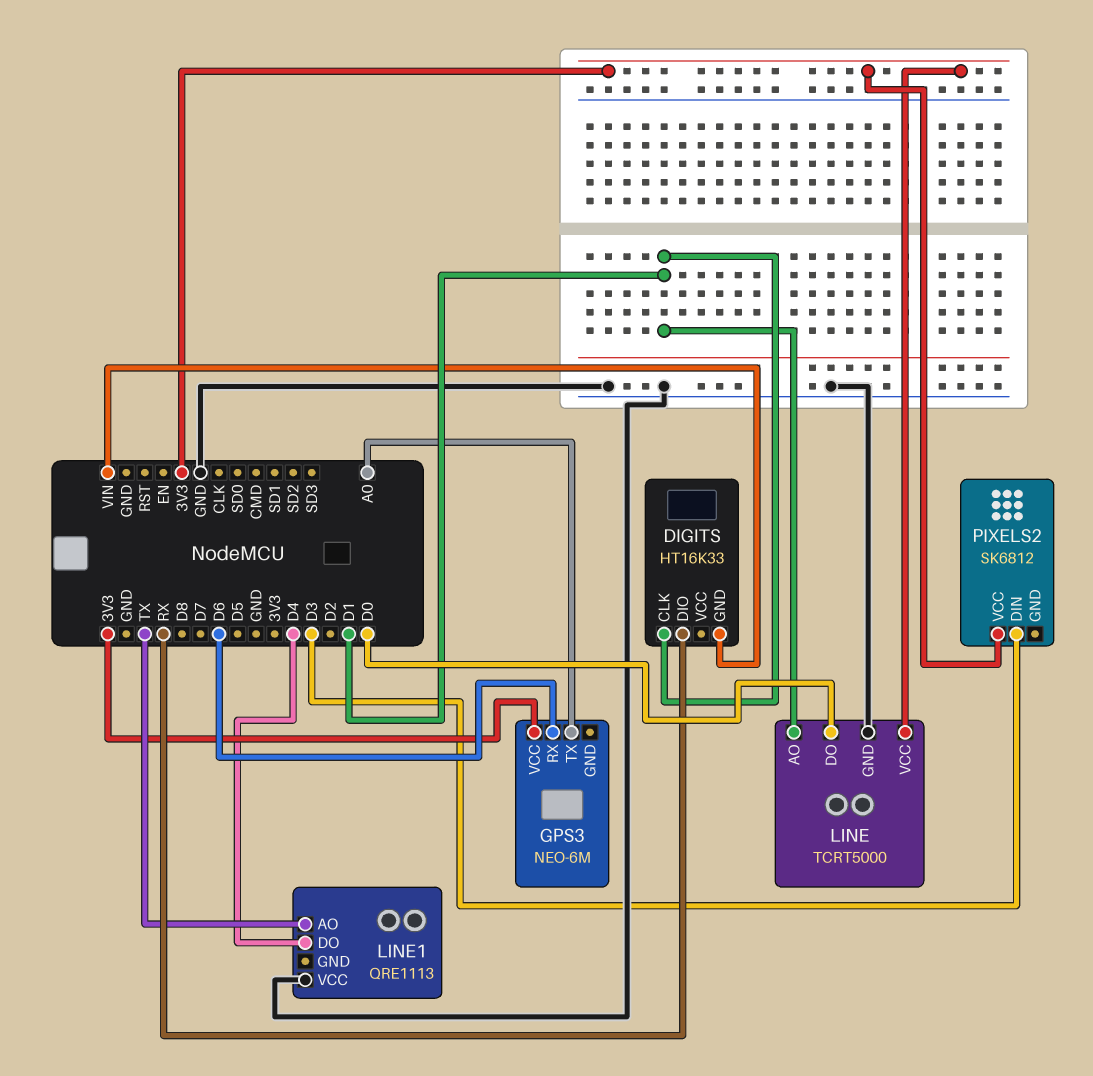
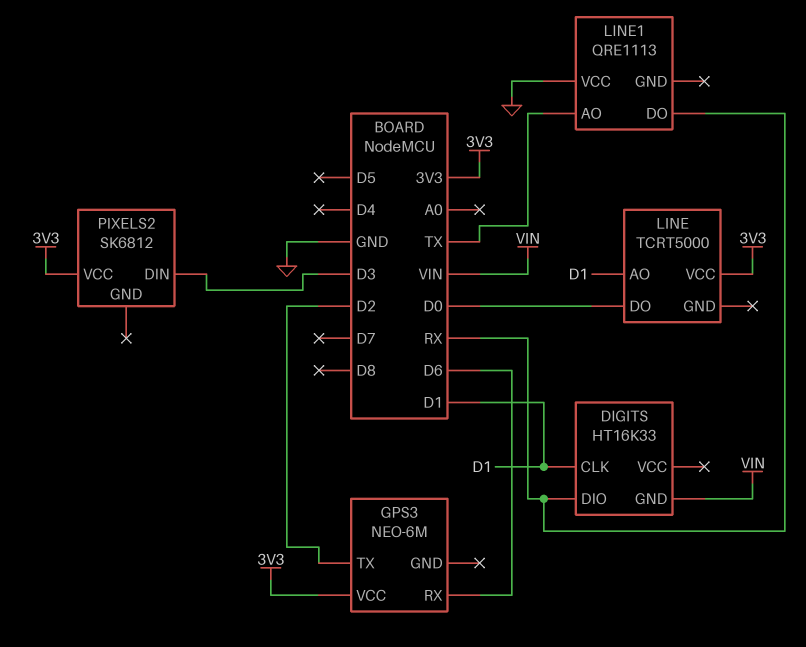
GPS3 pin TX: A0 -> D2
LINE pin GND: GND -> none
LINE1 pin DO: D4 -> RX

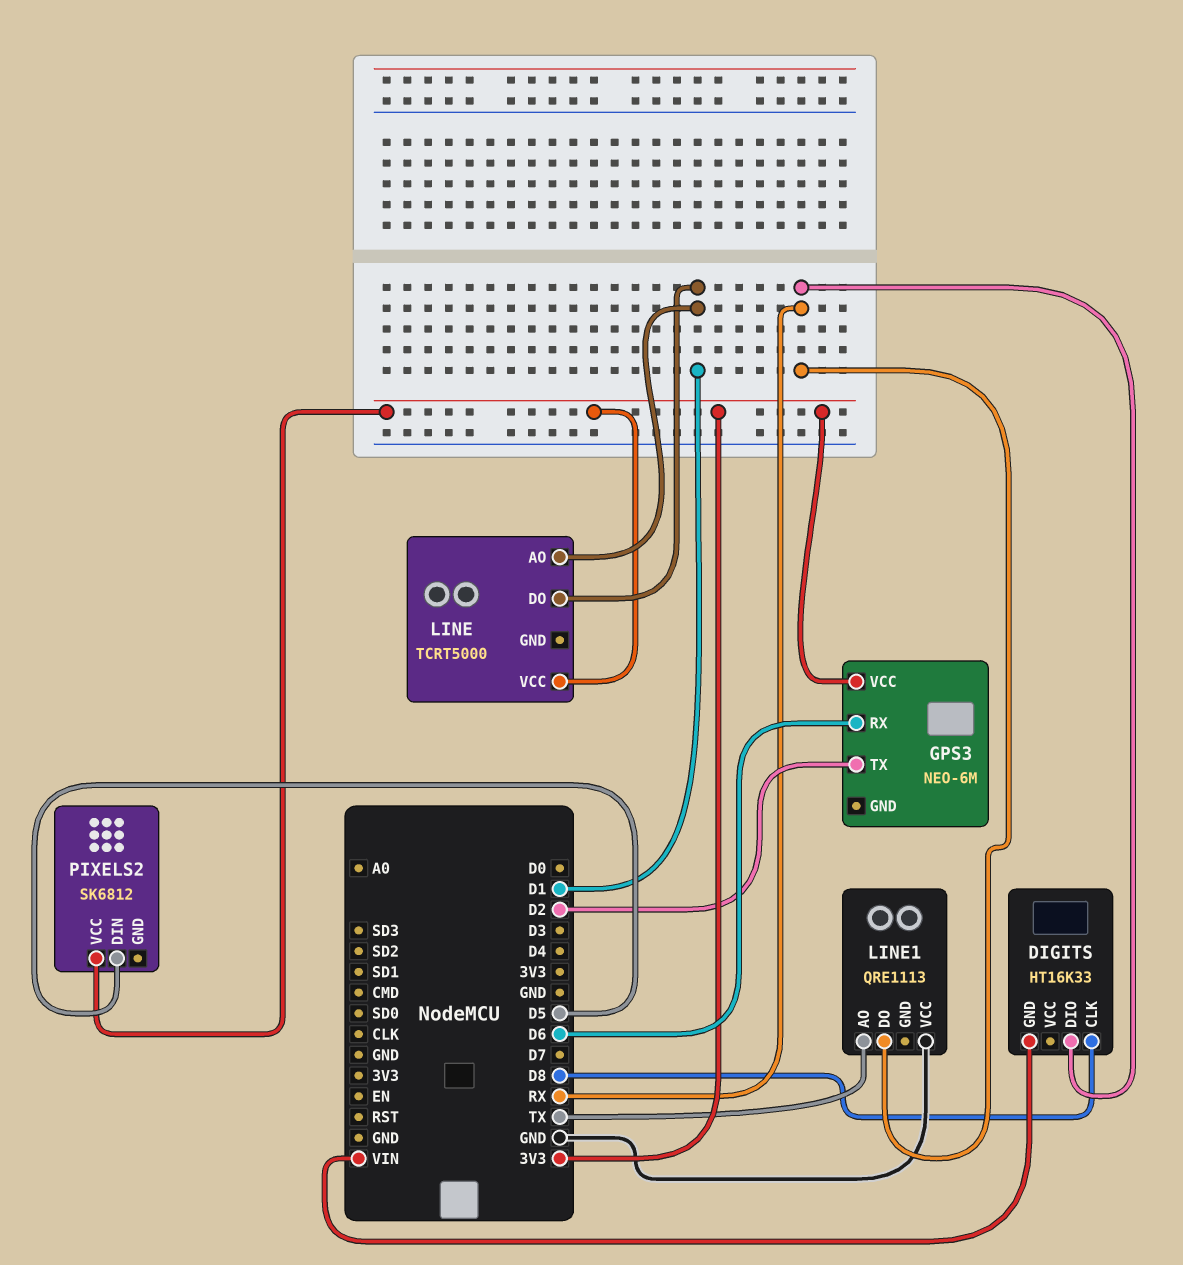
DIGITS pin CLK: D1 -> D8
LINE pin DO: D0 -> D1
PIXELS2 pin DIN: D3 -> D5

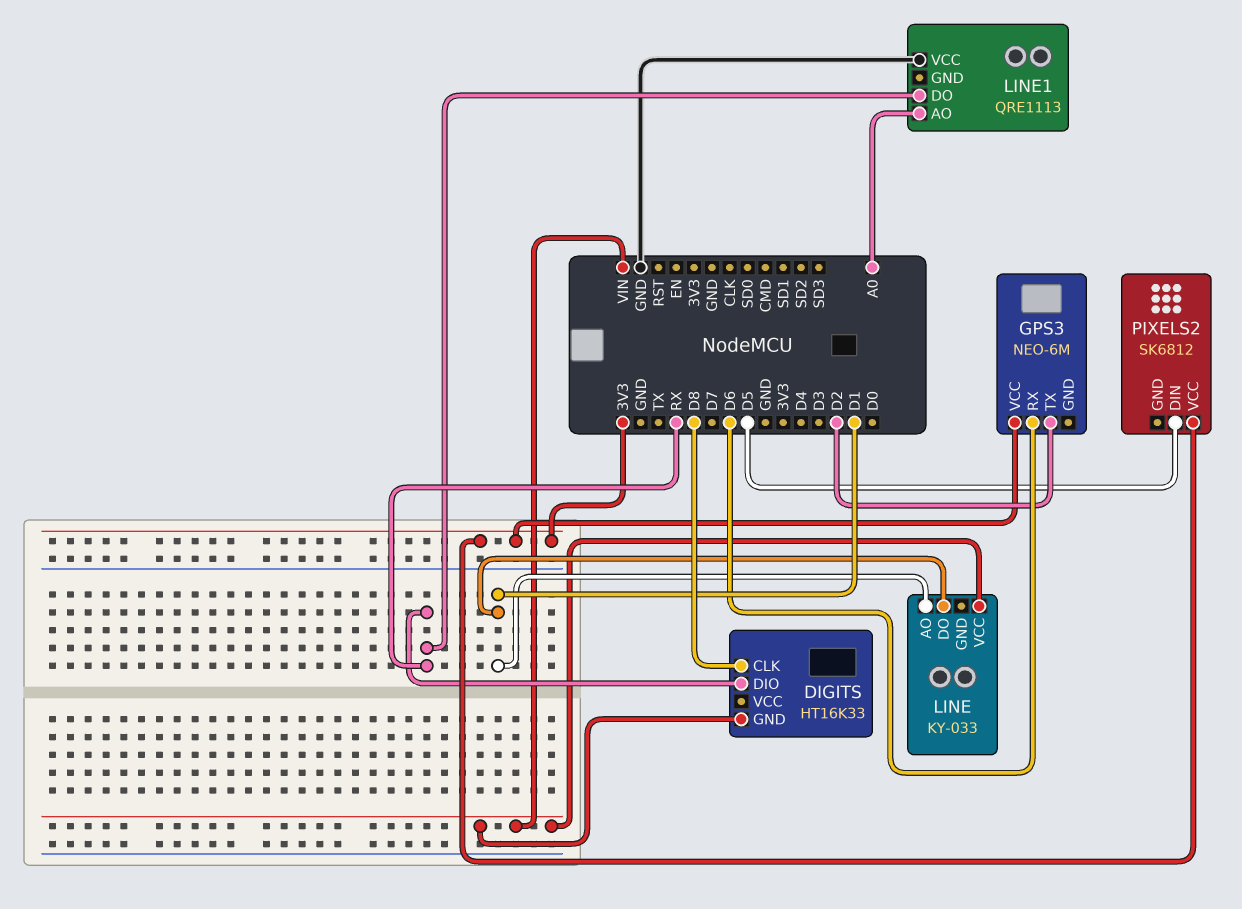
LINE: TCRT5000 -> KY-033
LINE pin VCC: 3V3 -> VIN
LINE1 pin AO: TX -> A0

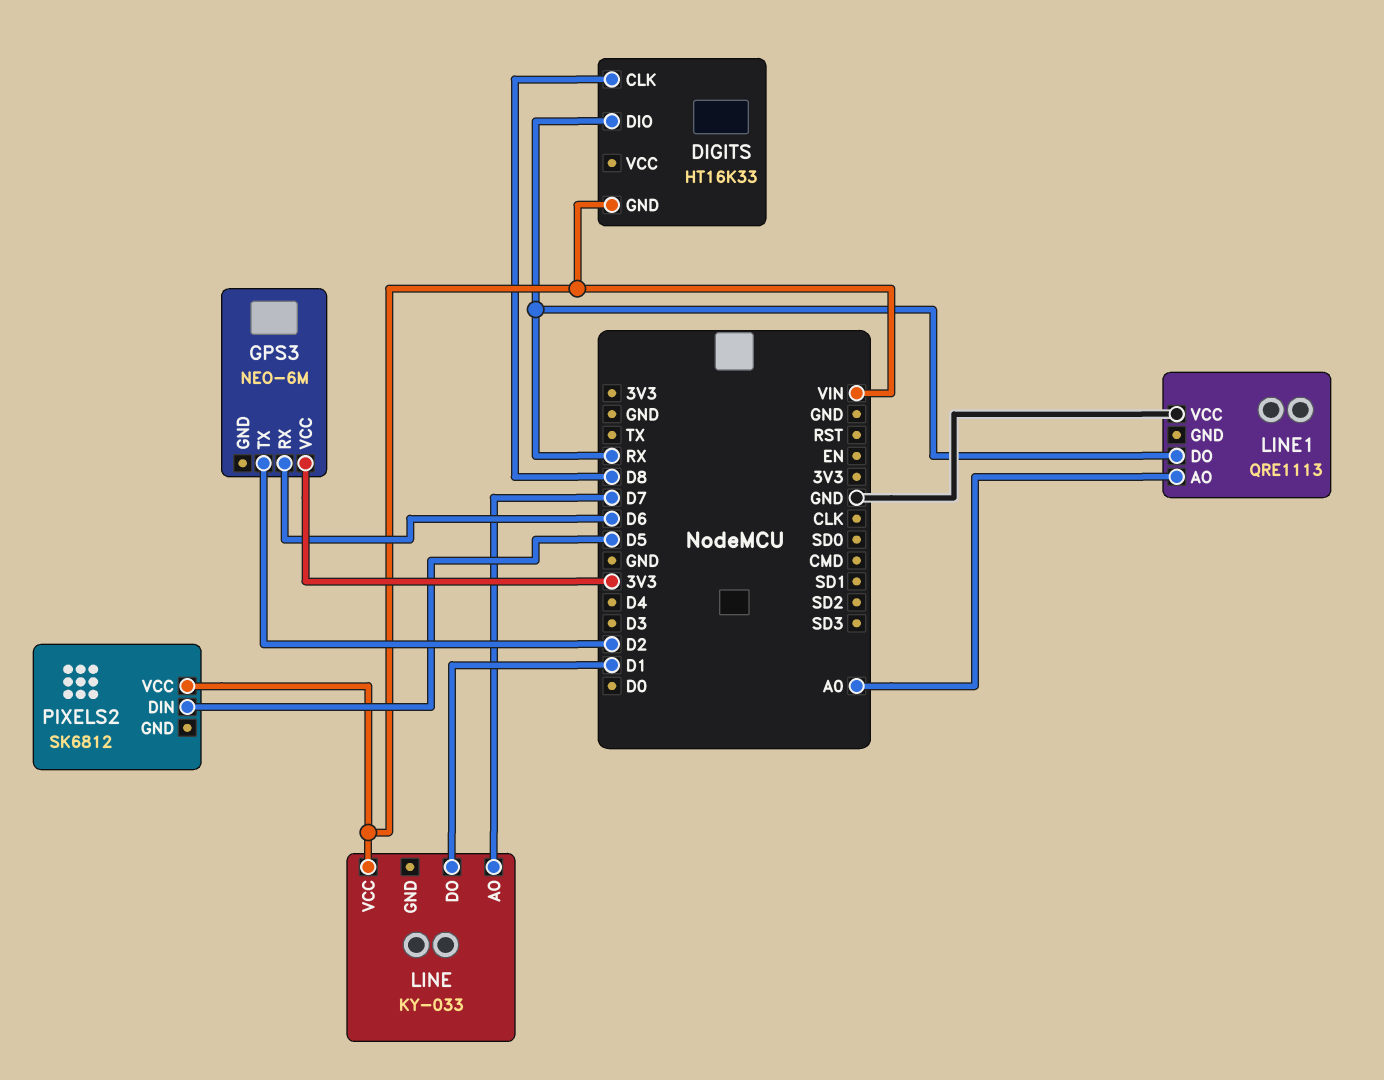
LINE pin AO: D1 -> D7
PIXELS2 pin VCC: 3V3 -> VIN

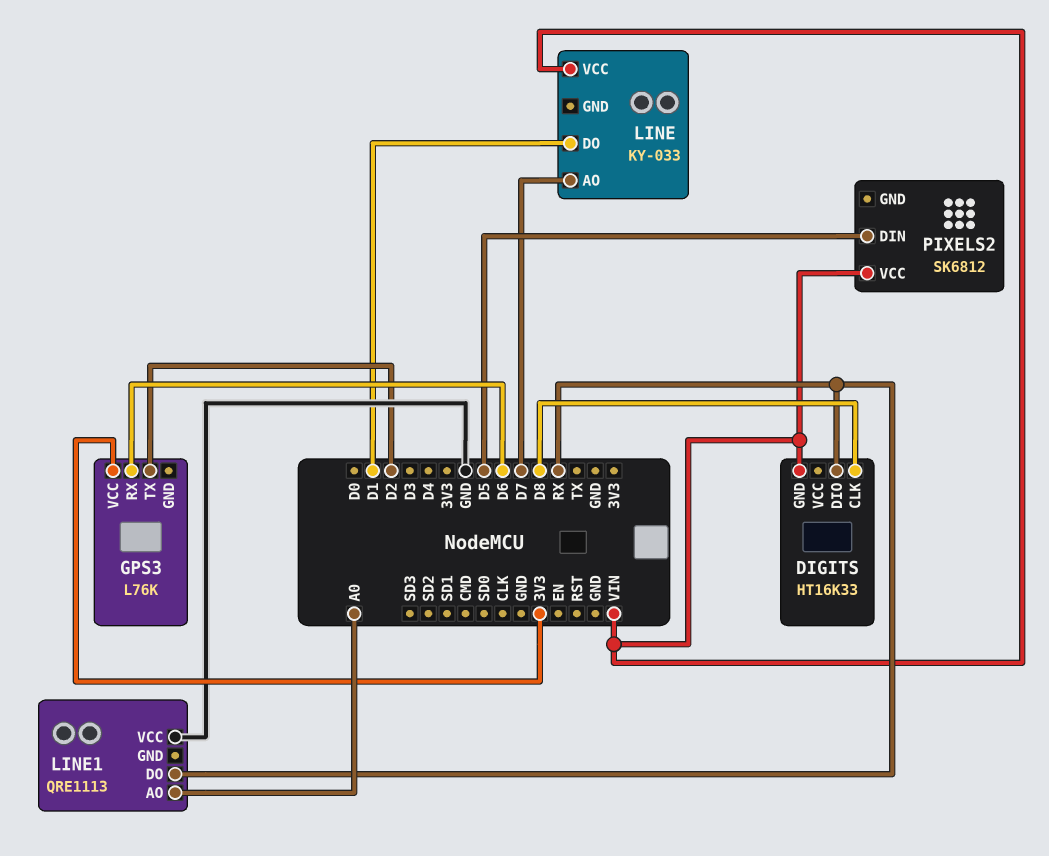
GPS3: NEO-6M -> L76K

